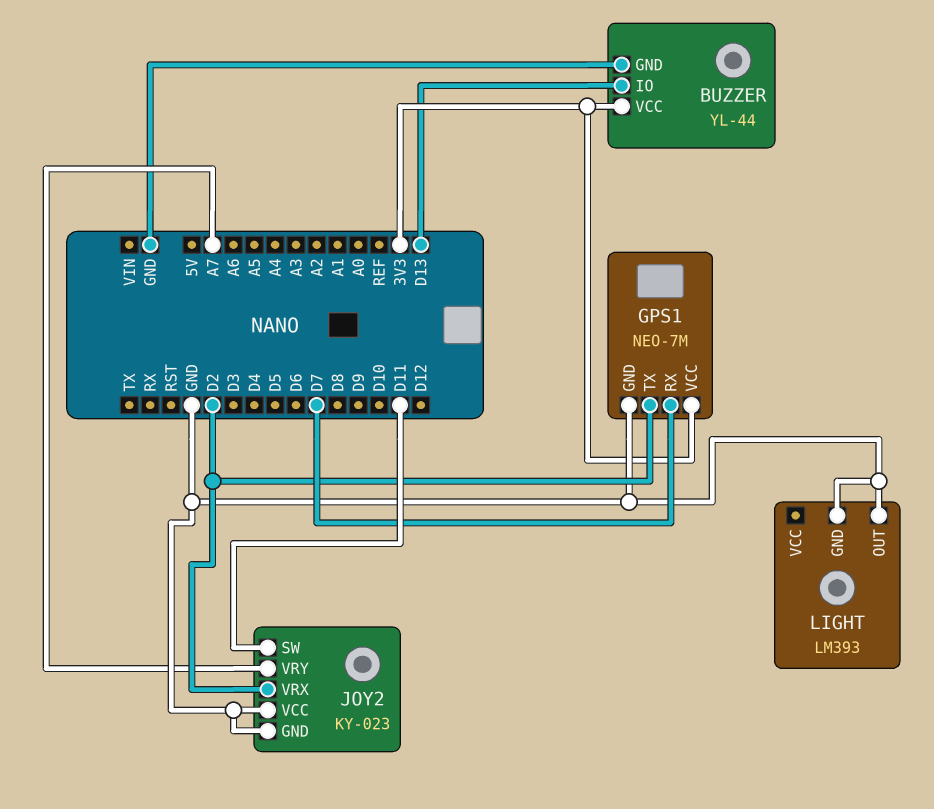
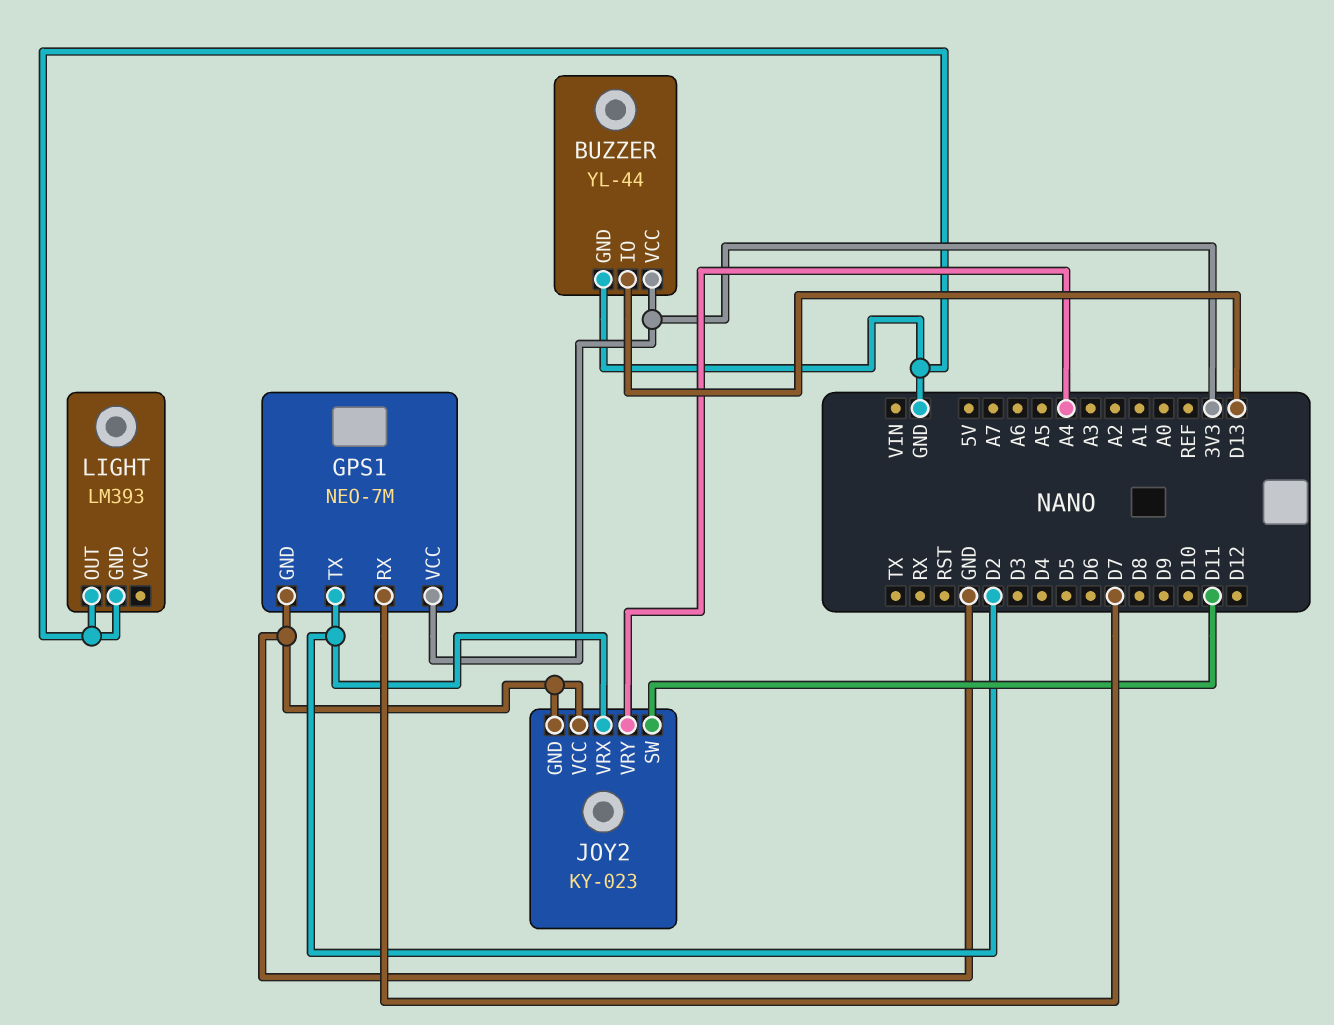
JOY2 pin VRY: A7 -> A4

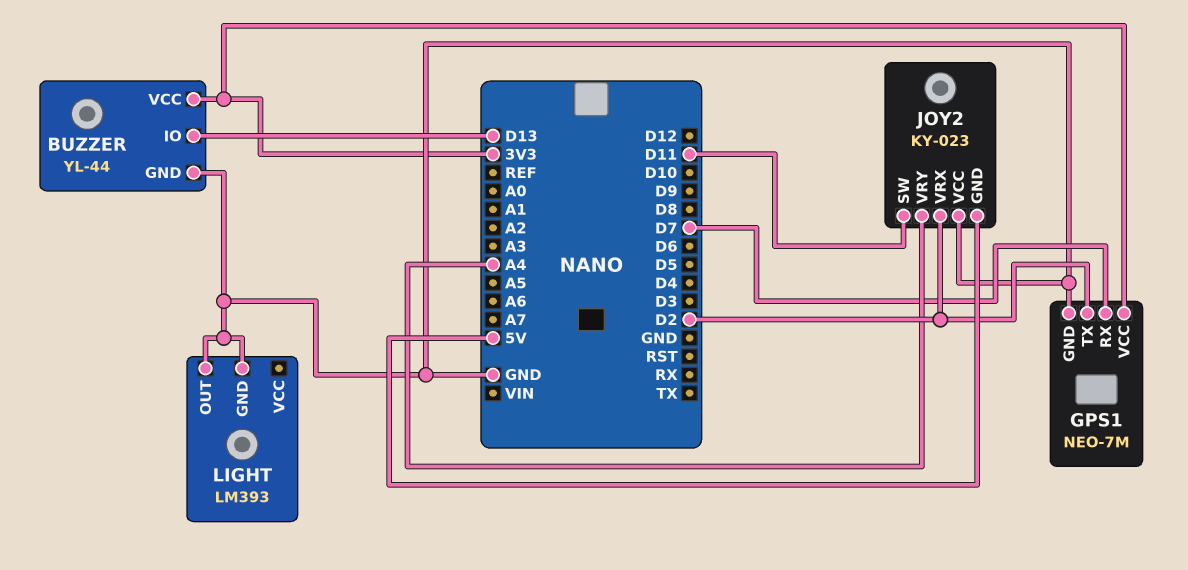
JOY2 pin GND: GND -> 5V

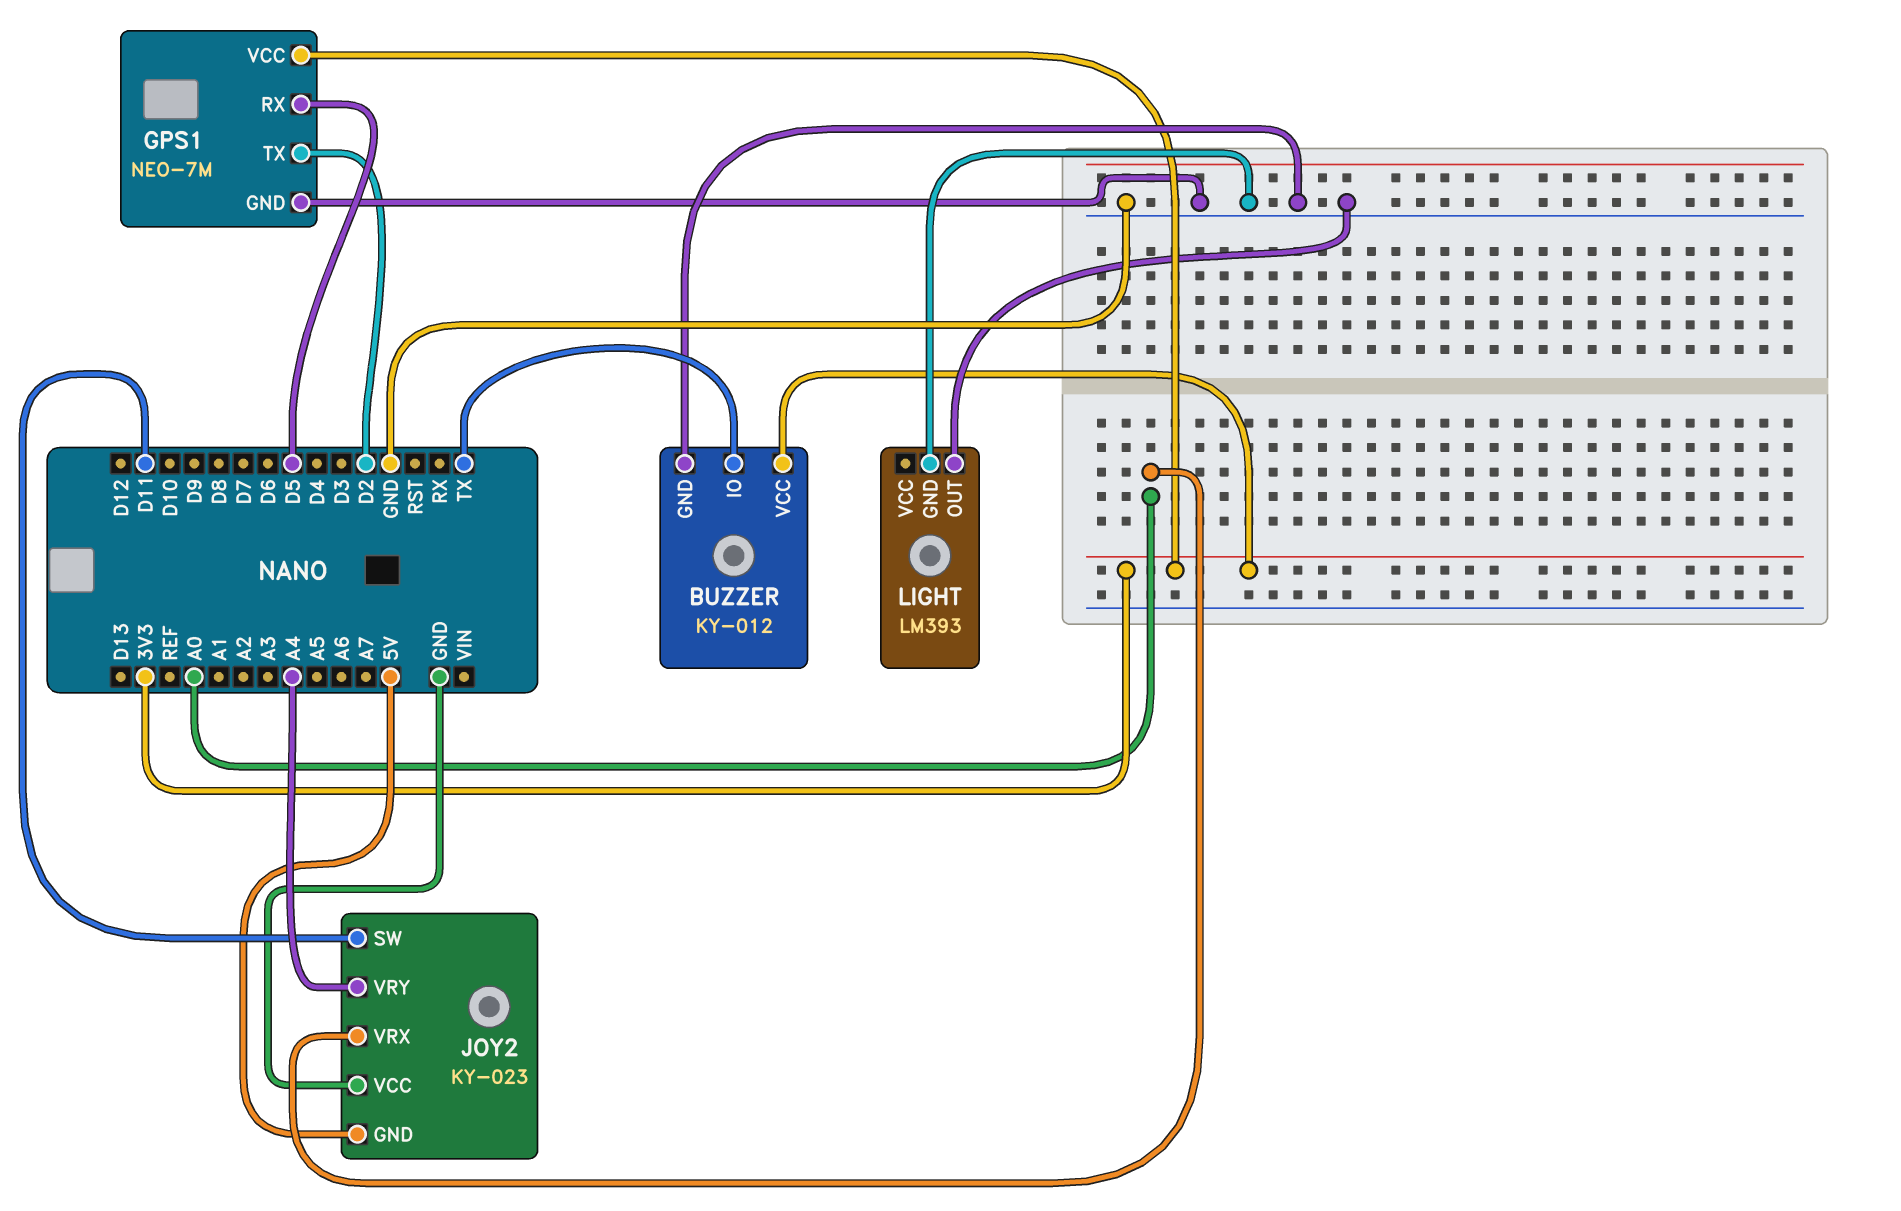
BUZZER: YL-44 -> KY-012
BUZZER pin IO: D13 -> TX
GPS1 pin RX: D7 -> D5
JOY2 pin VRX: D2 -> A0

